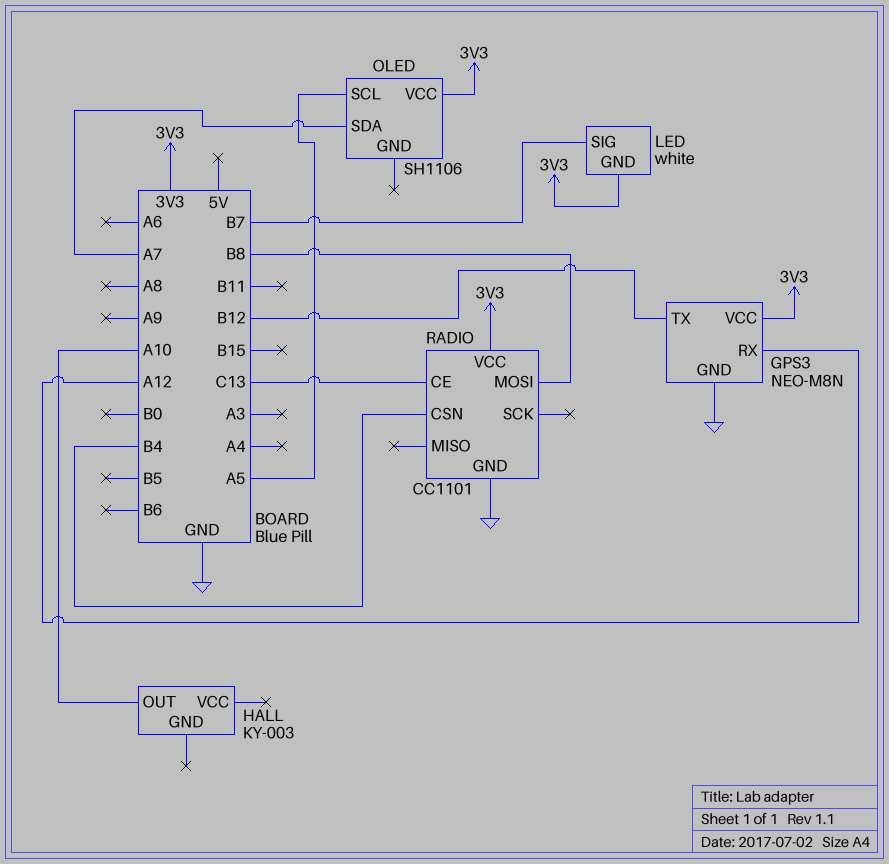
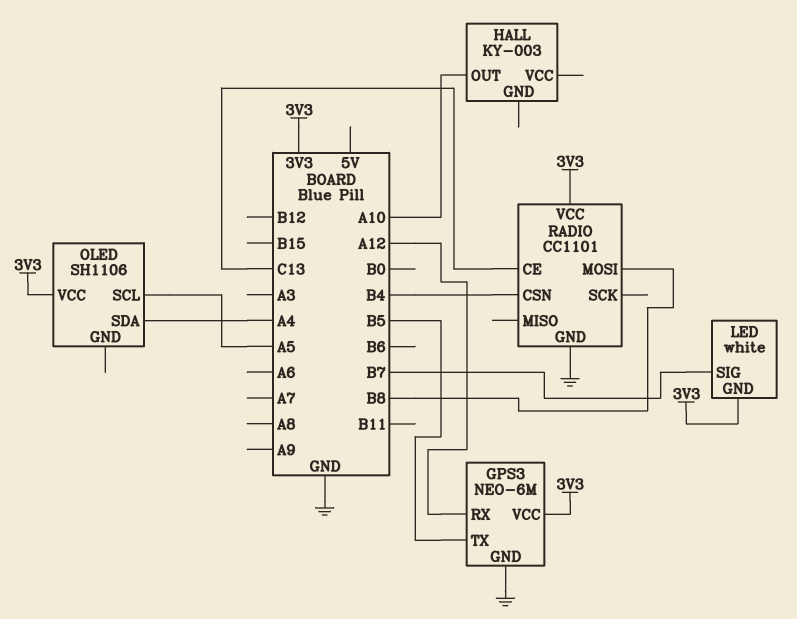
GPS3: NEO-M8N -> NEO-6M
GPS3 pin TX: B12 -> B5
OLED pin SDA: A7 -> A4

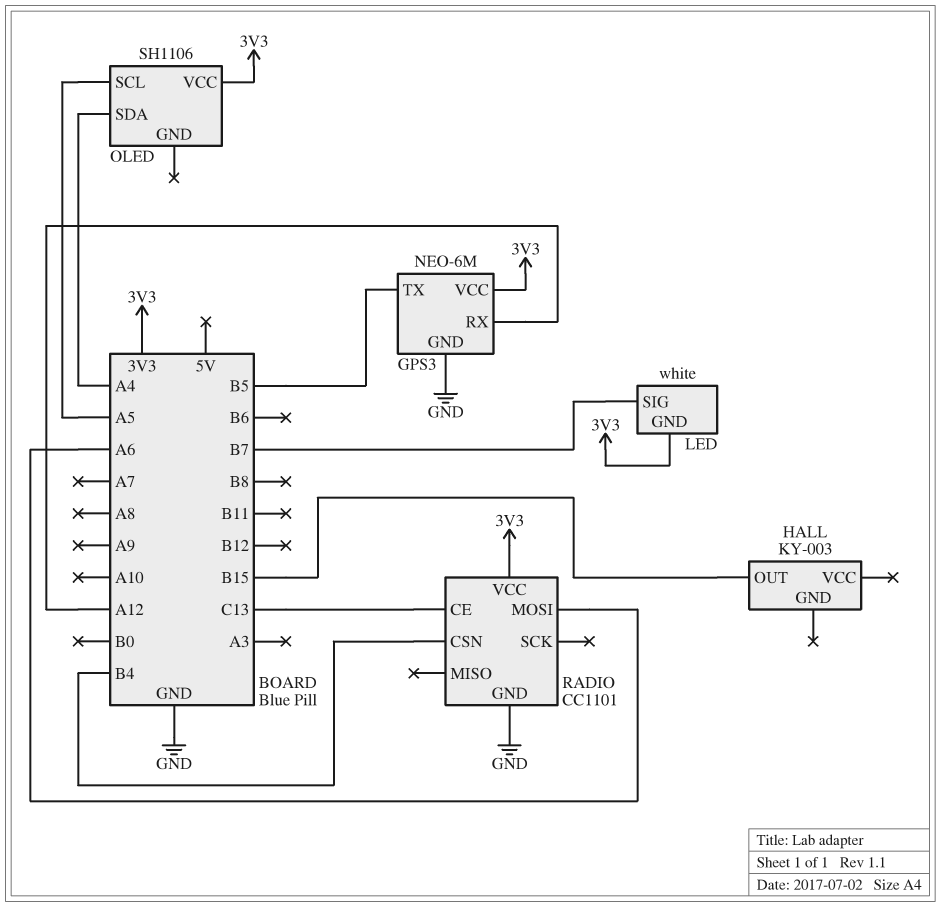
HALL pin OUT: A10 -> B15
RADIO pin MOSI: B8 -> A6

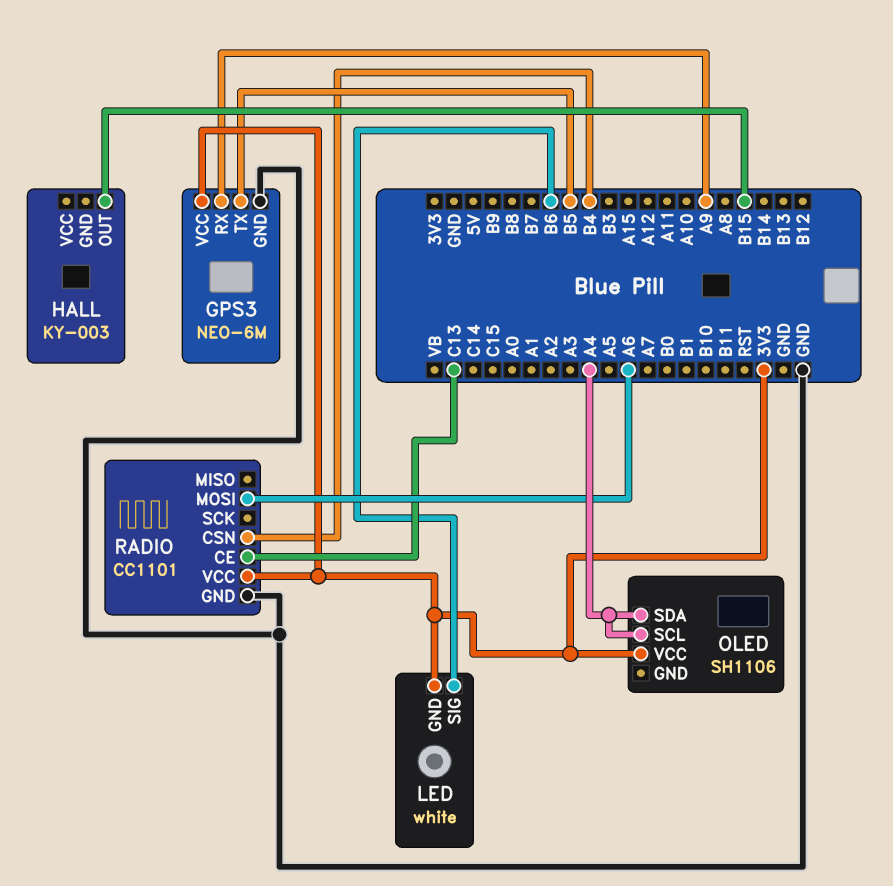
GPS3 pin RX: A12 -> A9
LED pin SIG: B7 -> B6
OLED pin SCL: A5 -> A4

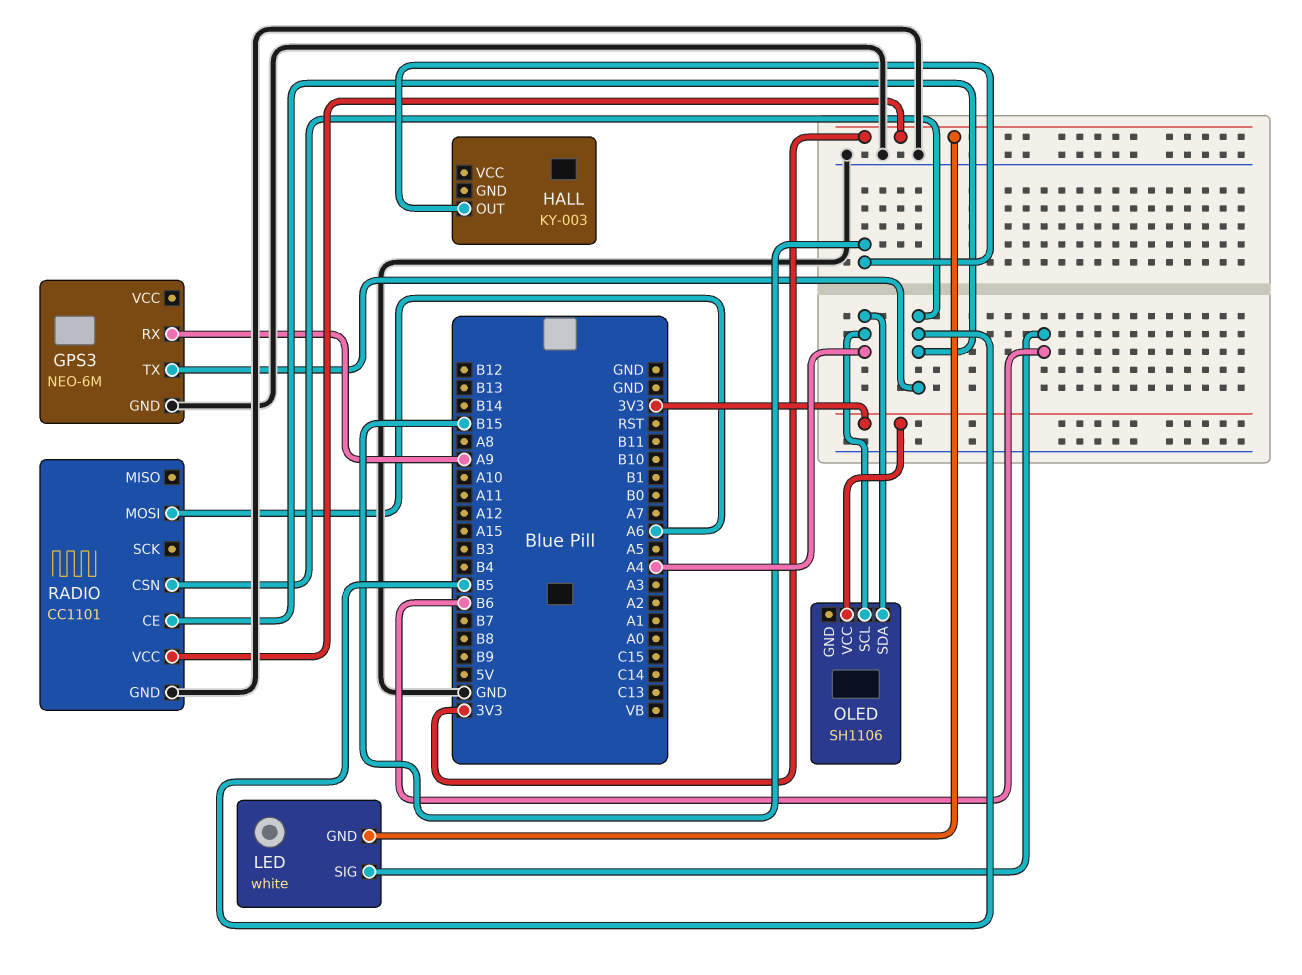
GPS3 pin VCC: 3V3 -> none
RADIO pin CE: C13 -> B5
RADIO pin CSN: B4 -> B5

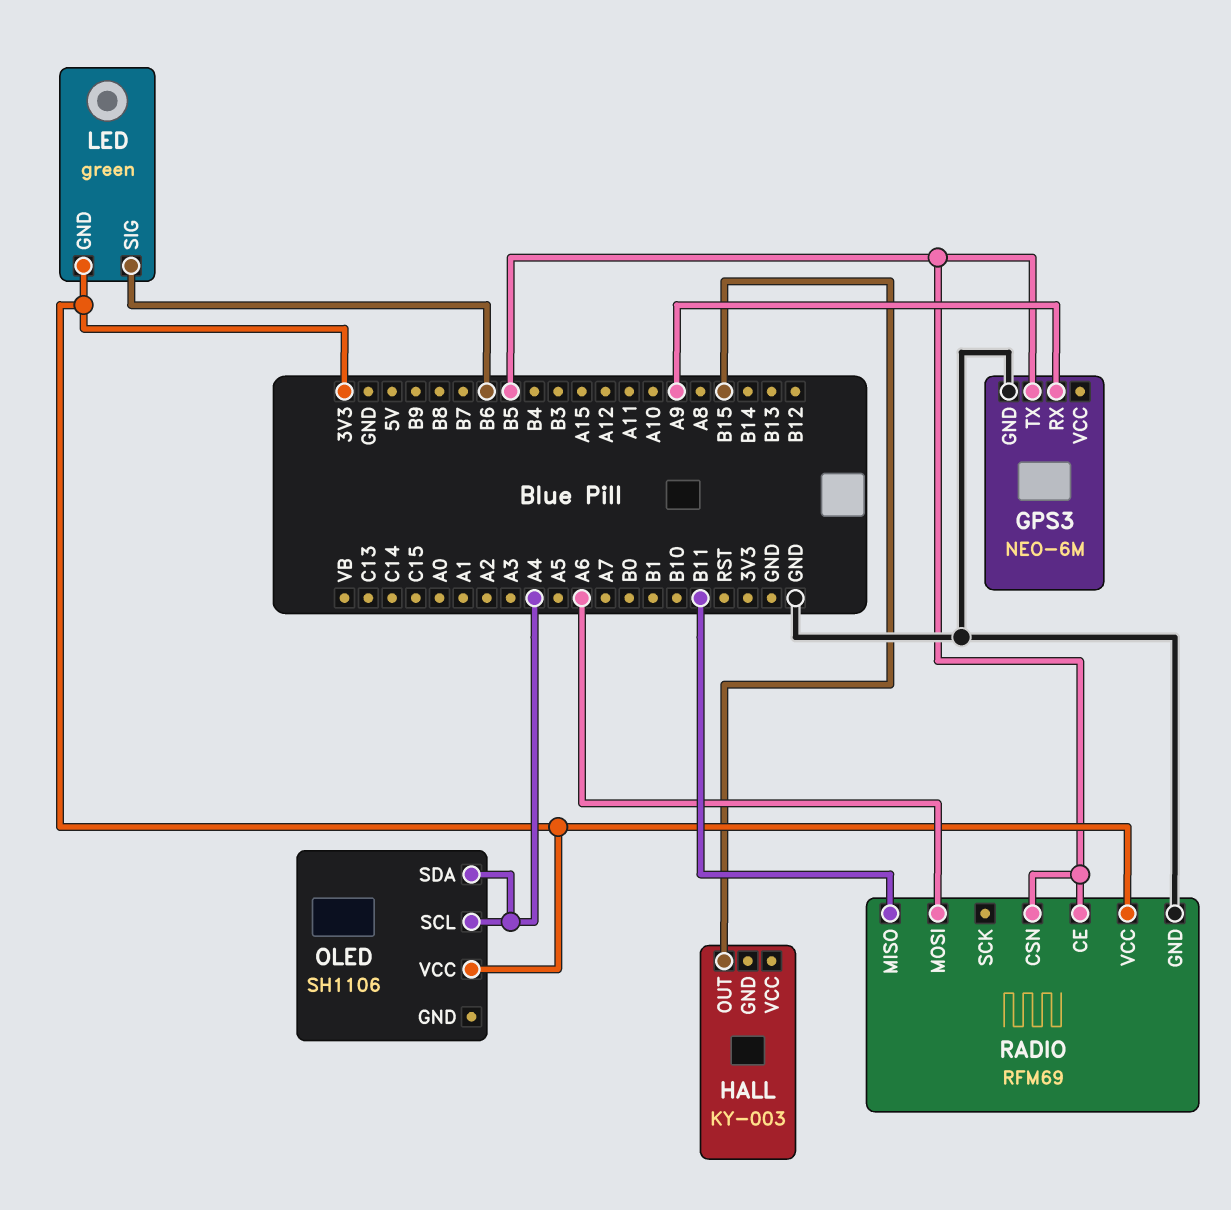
LED: white -> green
RADIO: CC1101 -> RFM69
RADIO pin MISO: none -> B11

